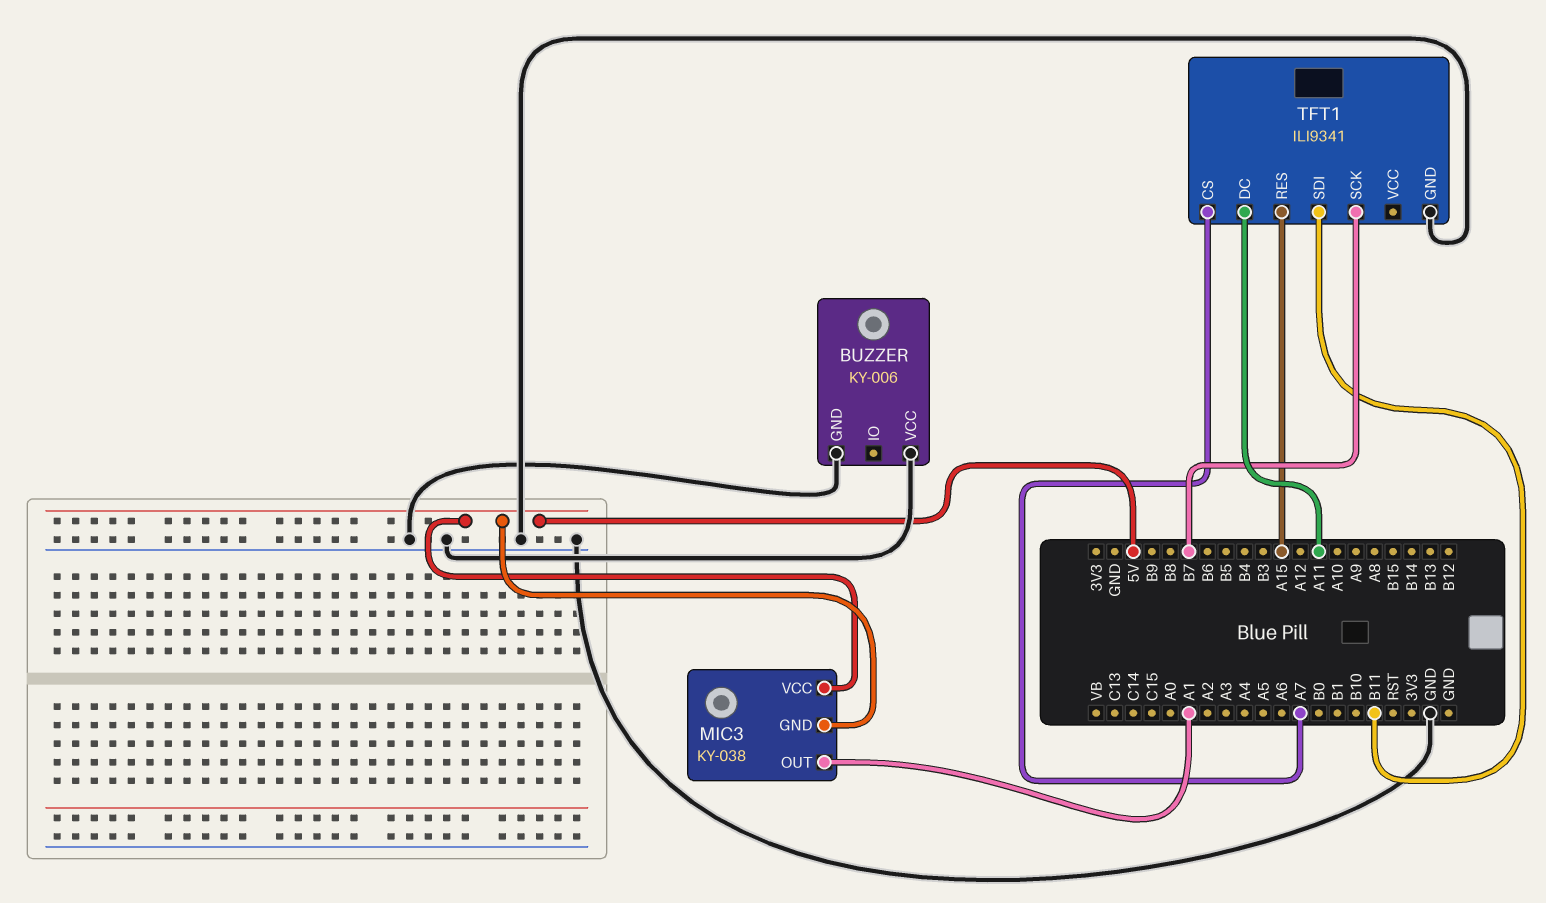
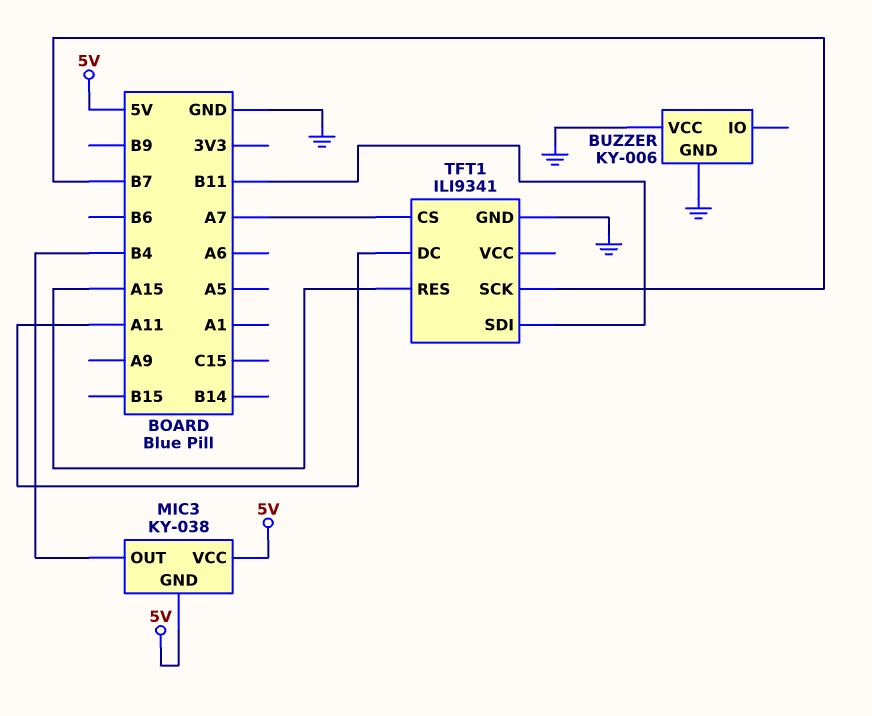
MIC3 pin OUT: A1 -> B4

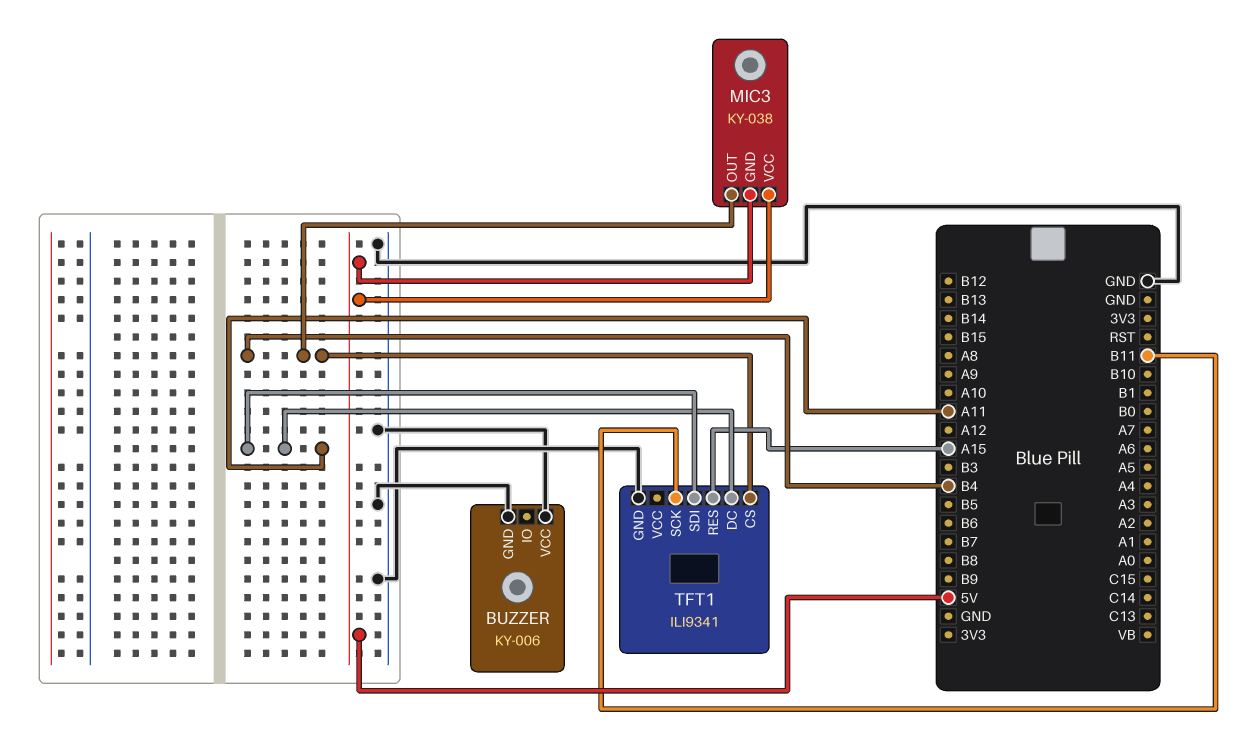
TFT1 pin CS: A7 -> B4
TFT1 pin SCK: B7 -> B11
TFT1 pin SDI: B11 -> A11

